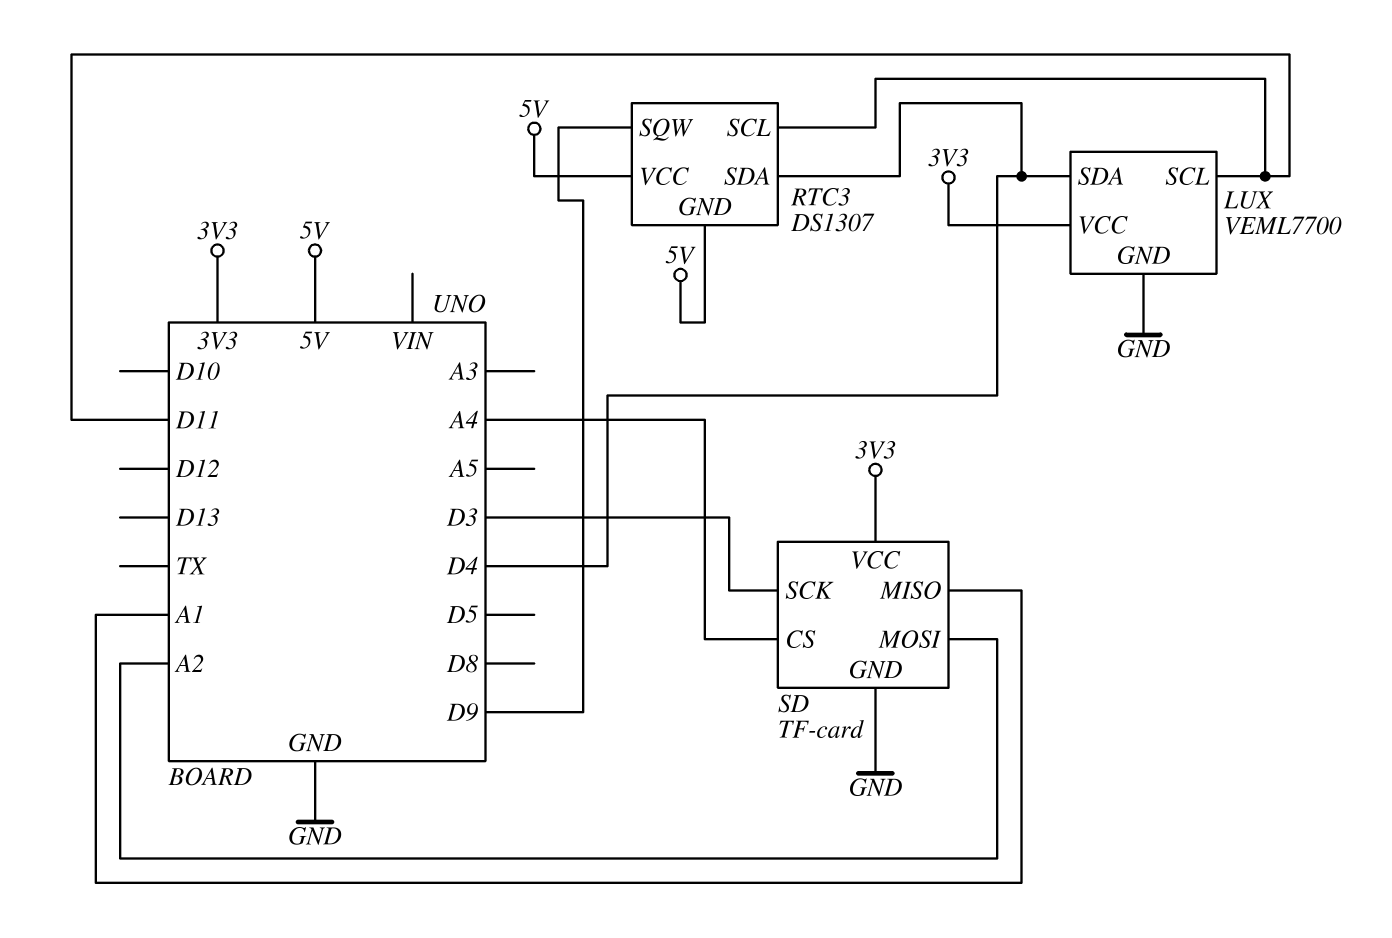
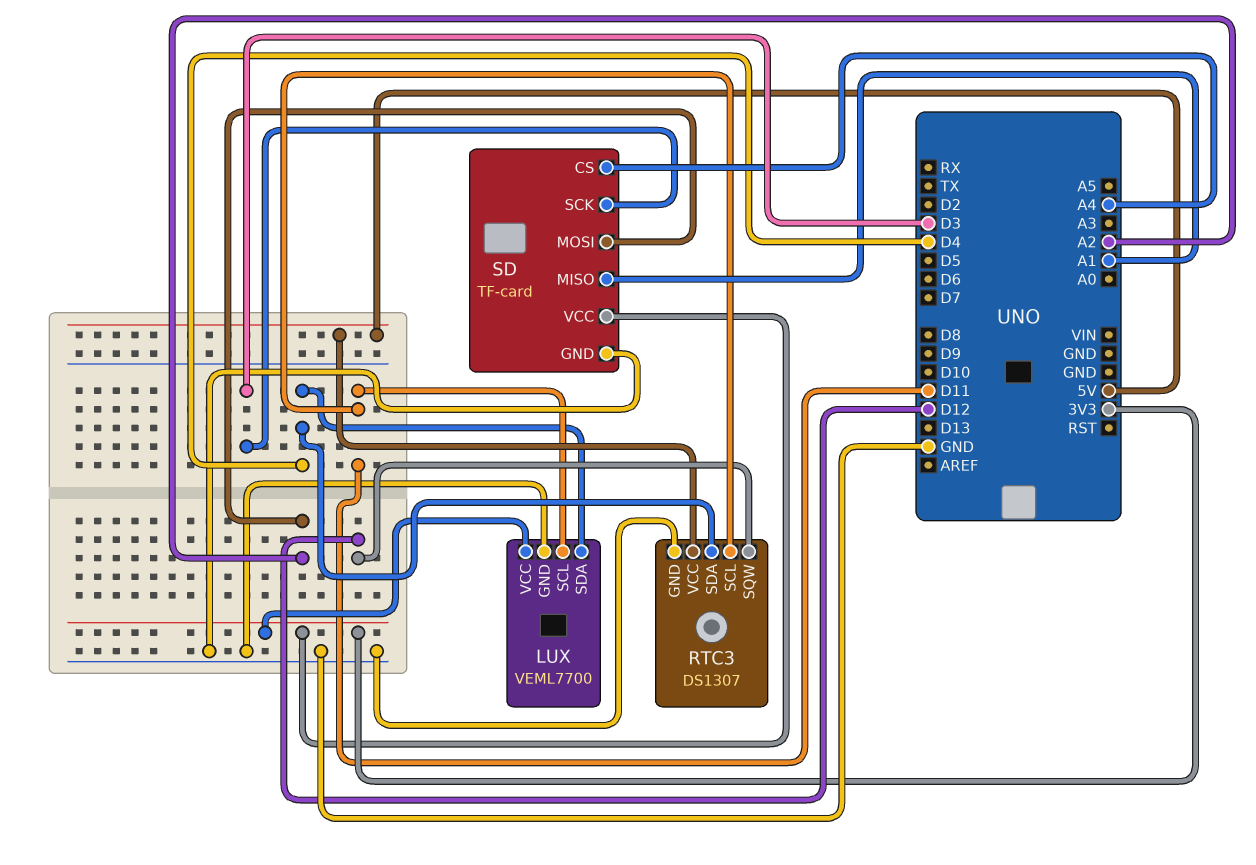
RTC3 pin GND: 5V -> GND
RTC3 pin SQW: D9 -> D12

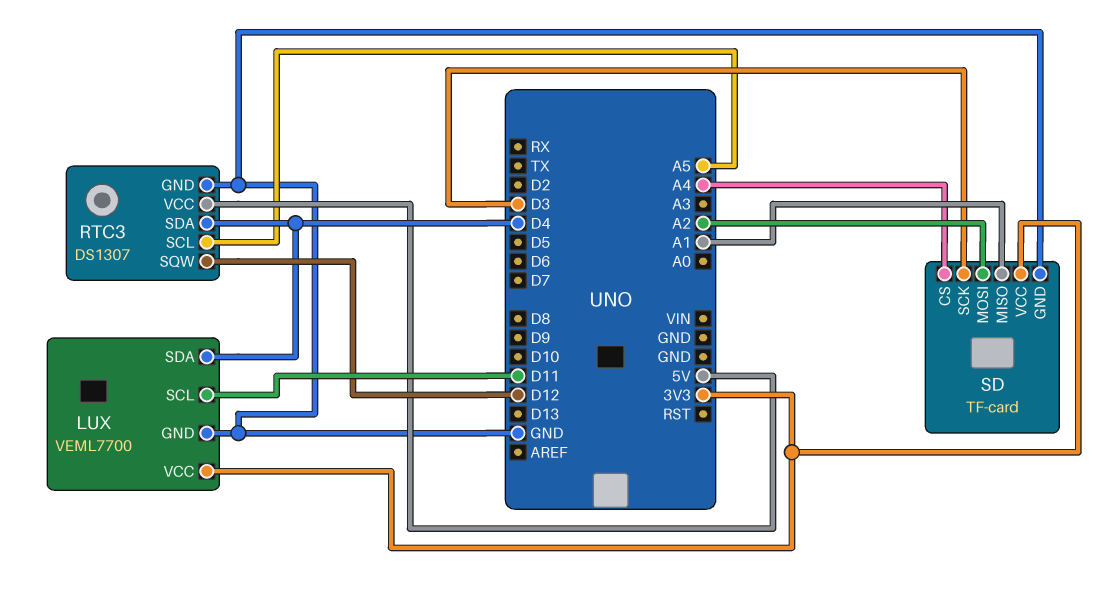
RTC3 pin SCL: D11 -> A5

